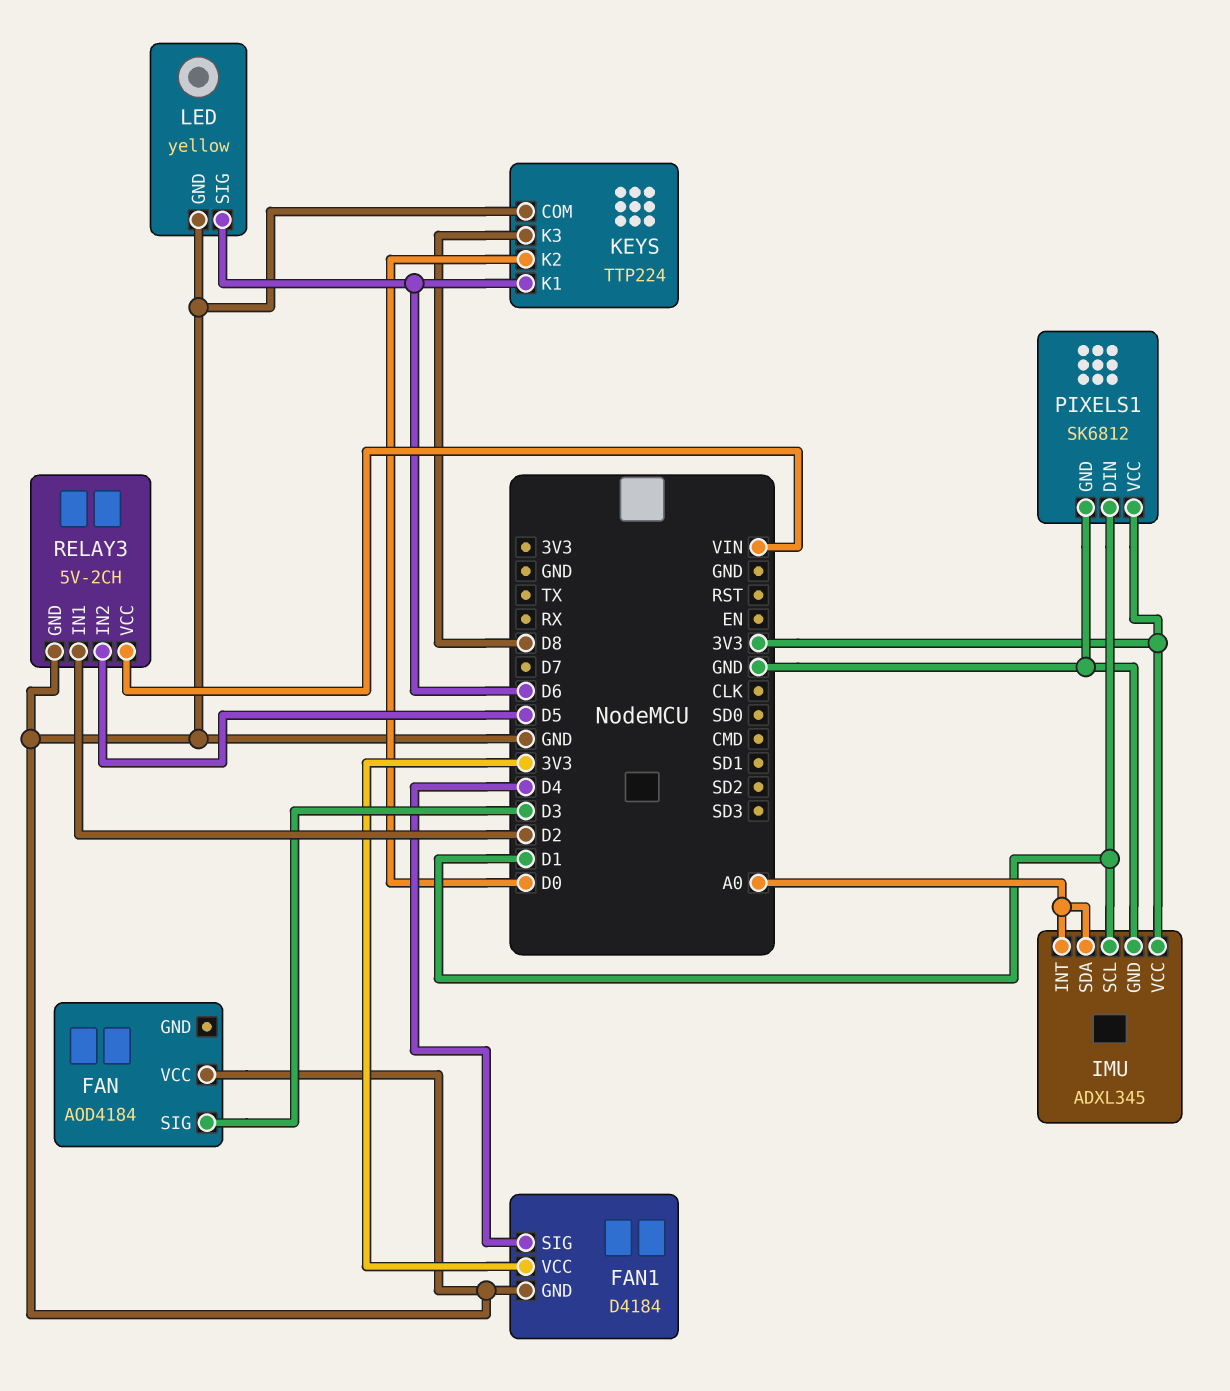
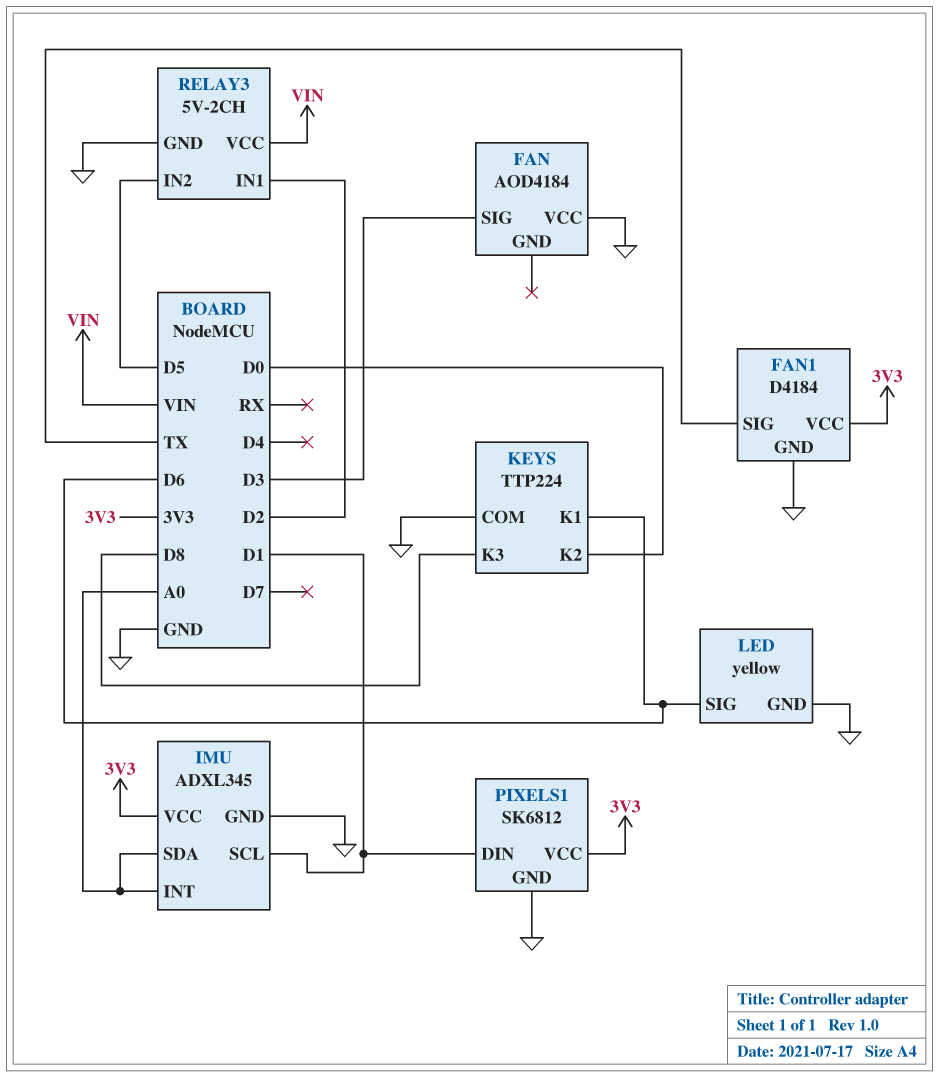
FAN1 pin SIG: D4 -> TX

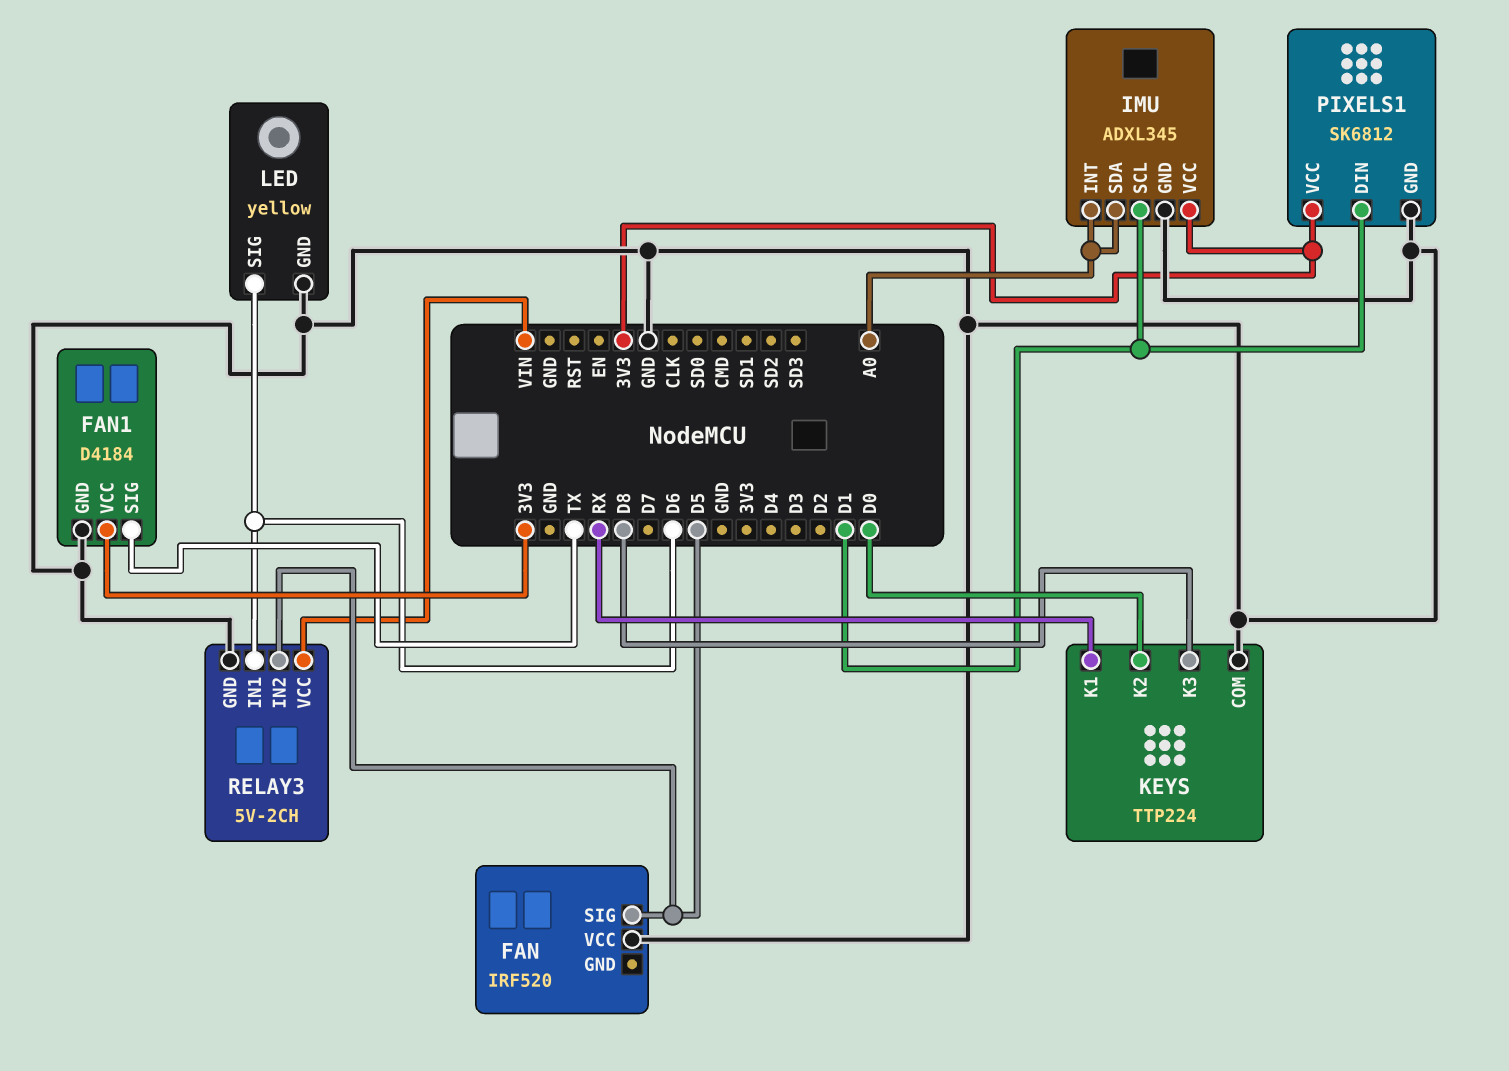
FAN: AOD4184 -> IRF520
FAN pin SIG: D3 -> D5
KEYS pin K1: D6 -> RX
RELAY3 pin IN1: D2 -> D6

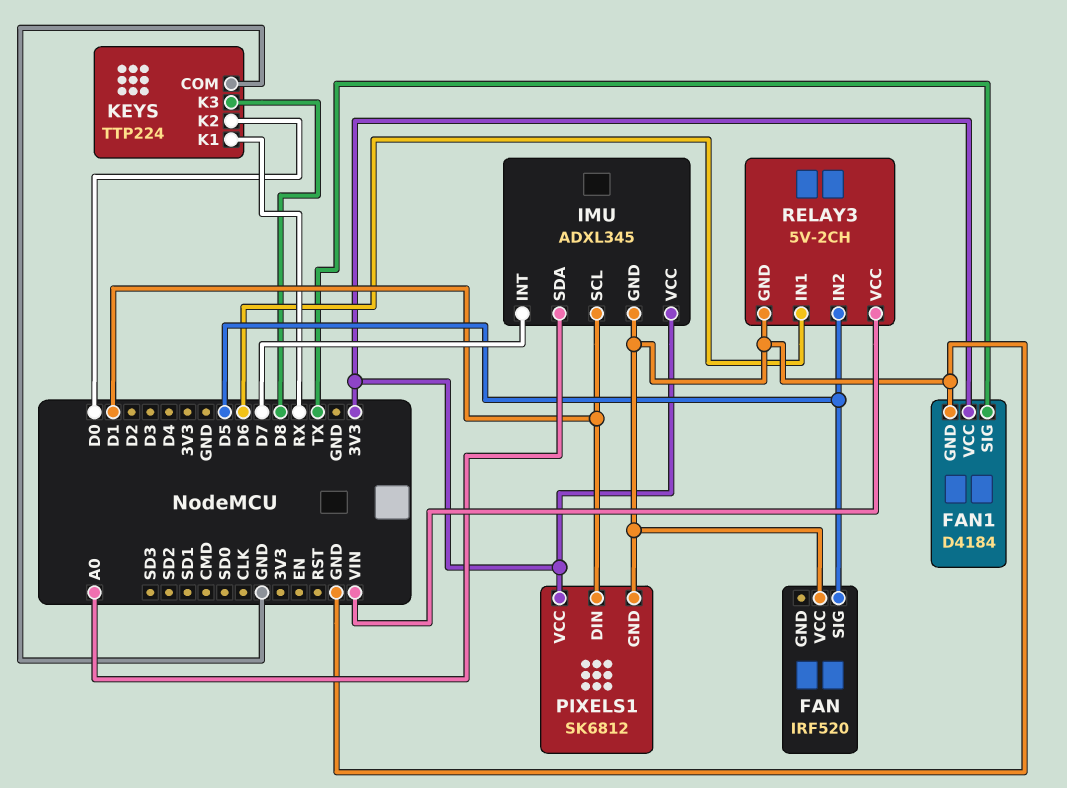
IMU pin INT: A0 -> D7
LED: yellow -> none
LED pin GND: GND -> none
LED pin SIG: D6 -> none

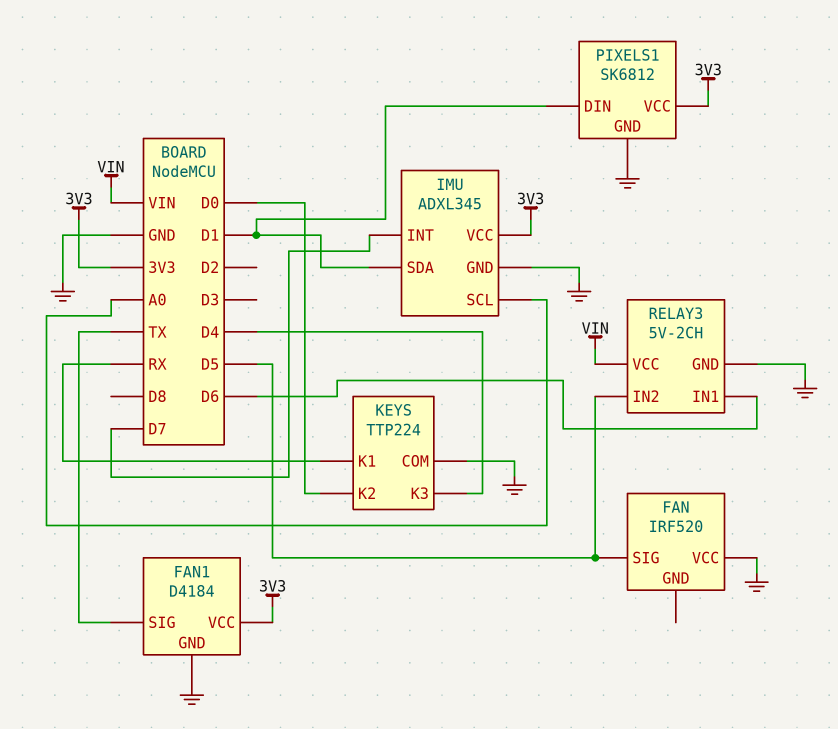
IMU pin SCL: D1 -> A0
IMU pin SDA: A0 -> D1
KEYS pin K3: D8 -> D4

